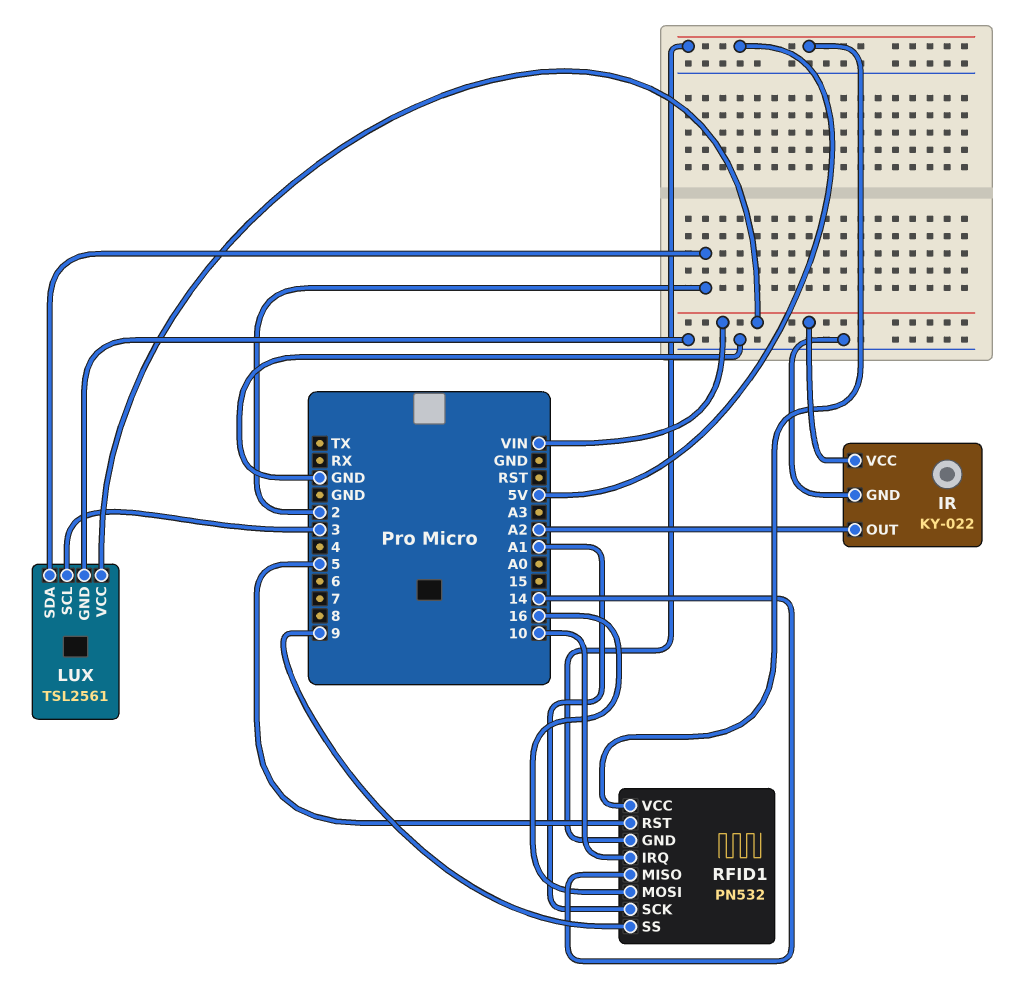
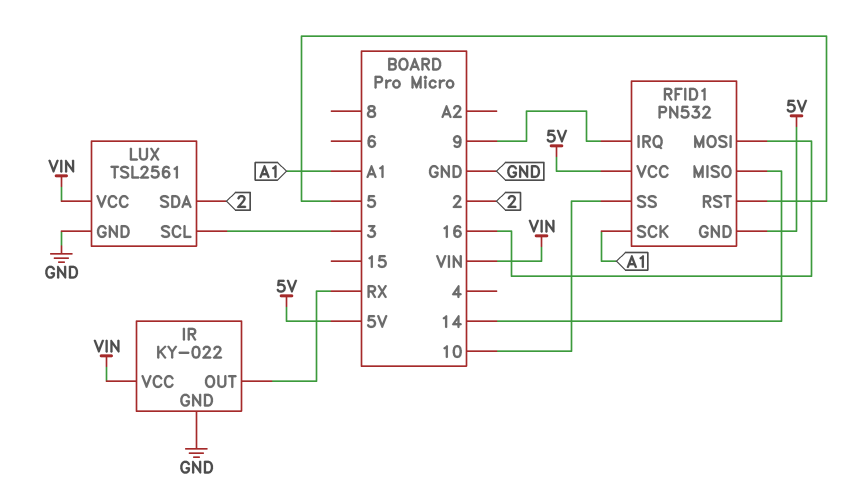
IR pin OUT: A2 -> RX
RFID1 pin IRQ: 10 -> 9
RFID1 pin SS: 9 -> 10

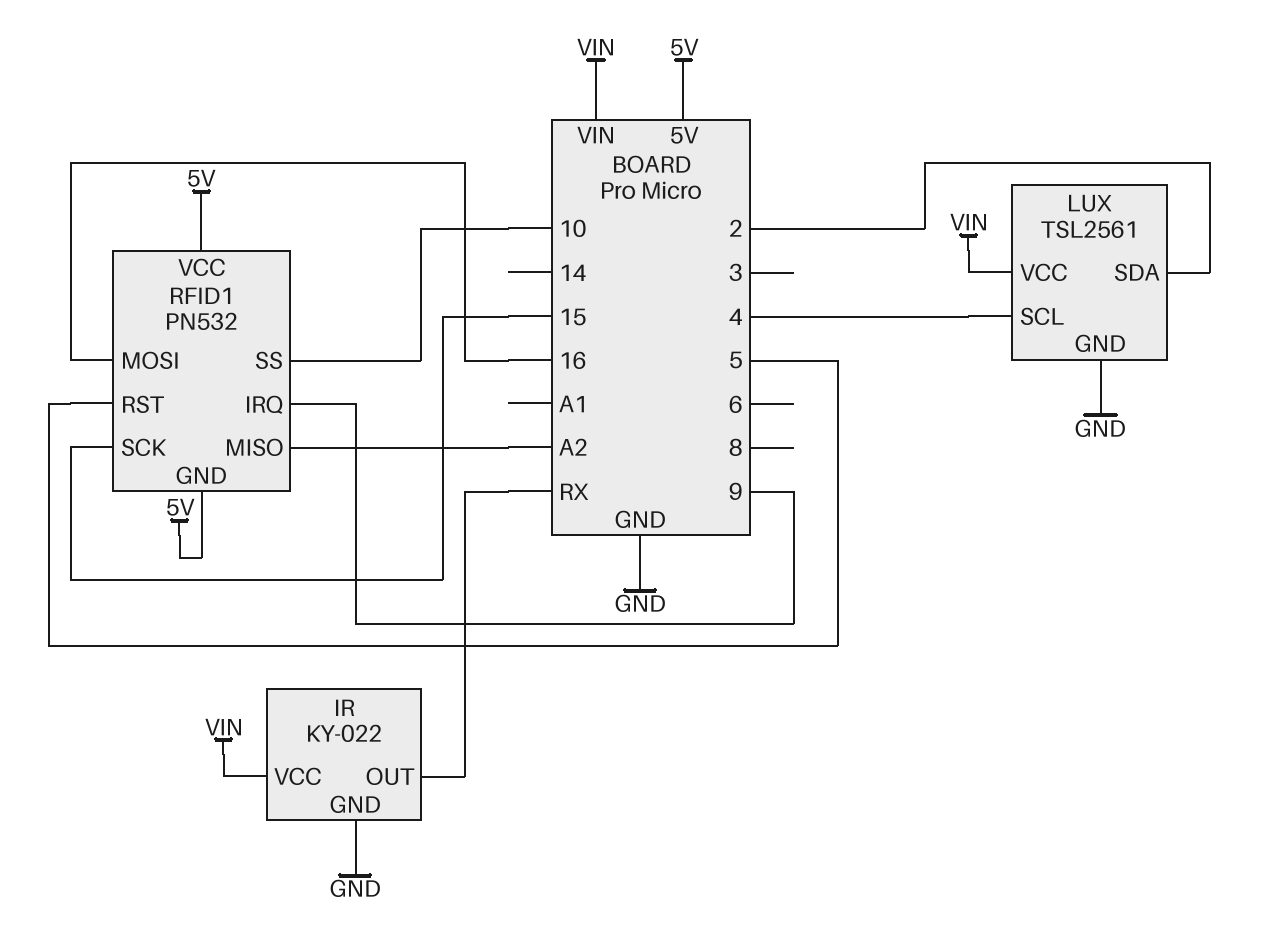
LUX pin SCL: 3 -> 4
RFID1 pin MISO: 14 -> A2
RFID1 pin SCK: A1 -> 15

